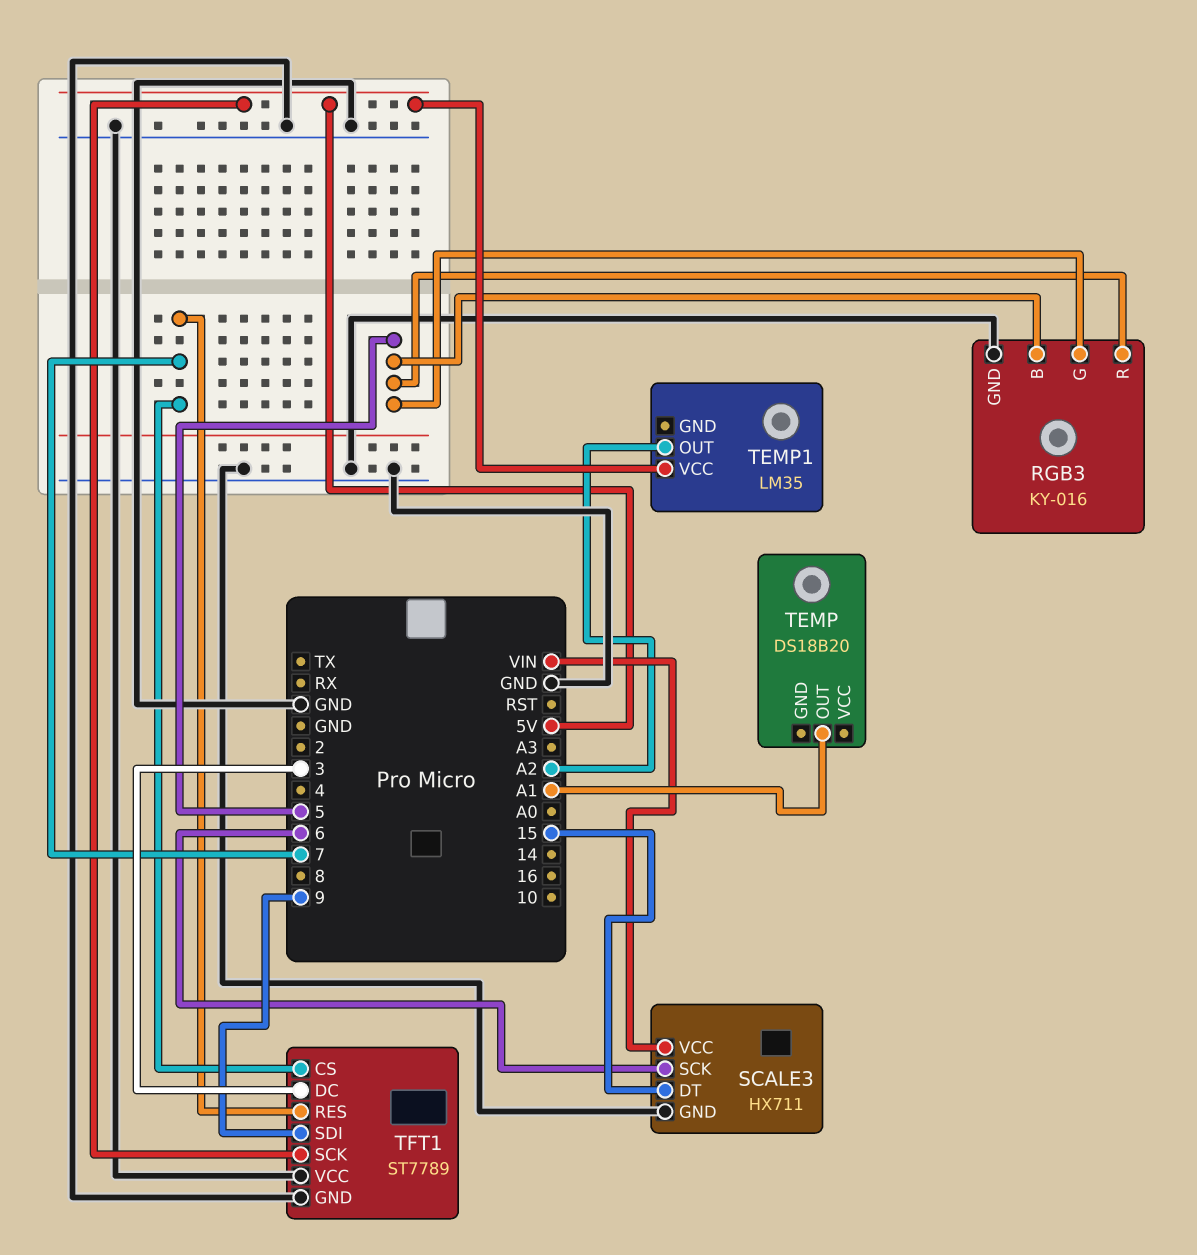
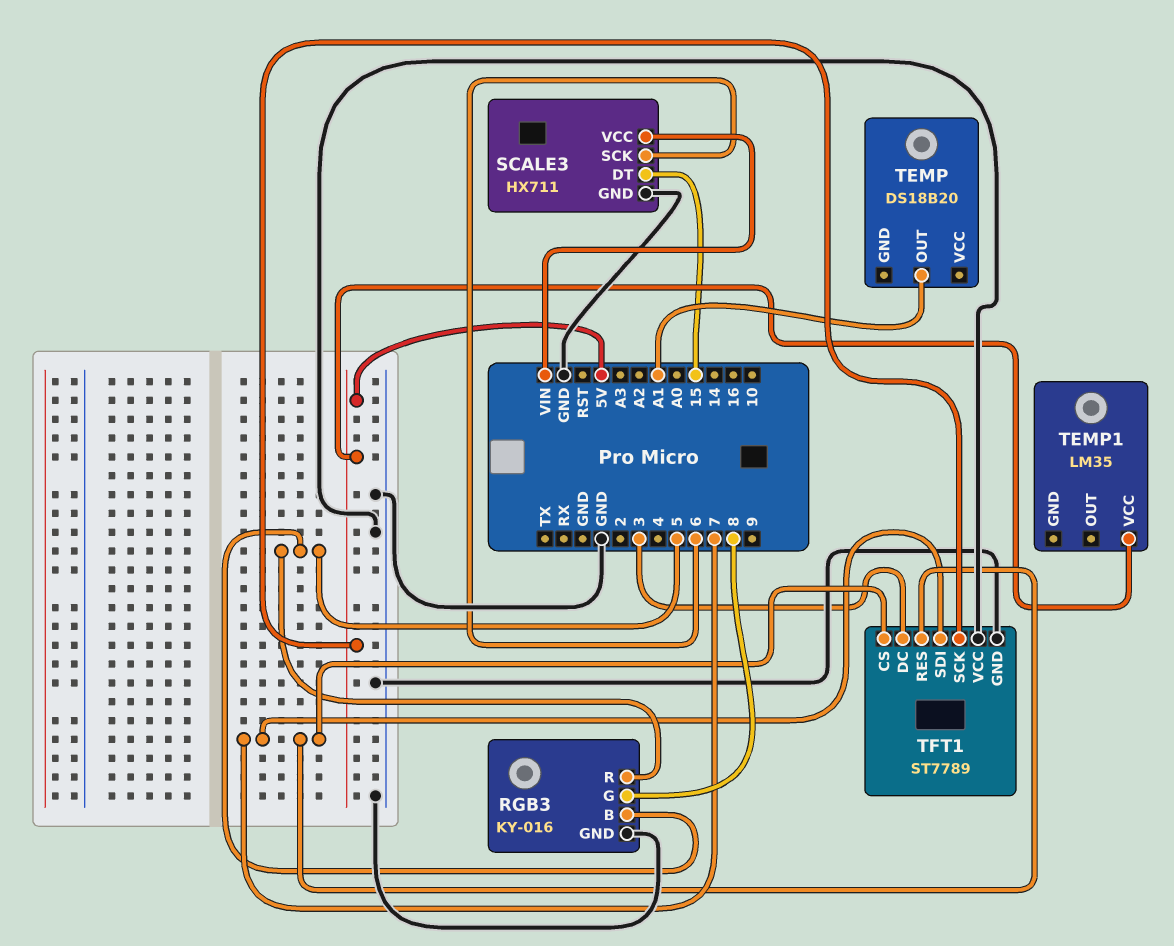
RGB3 pin G: 5 -> 8
TEMP1 pin OUT: A2 -> none
TFT1 pin SDI: 9 -> 7

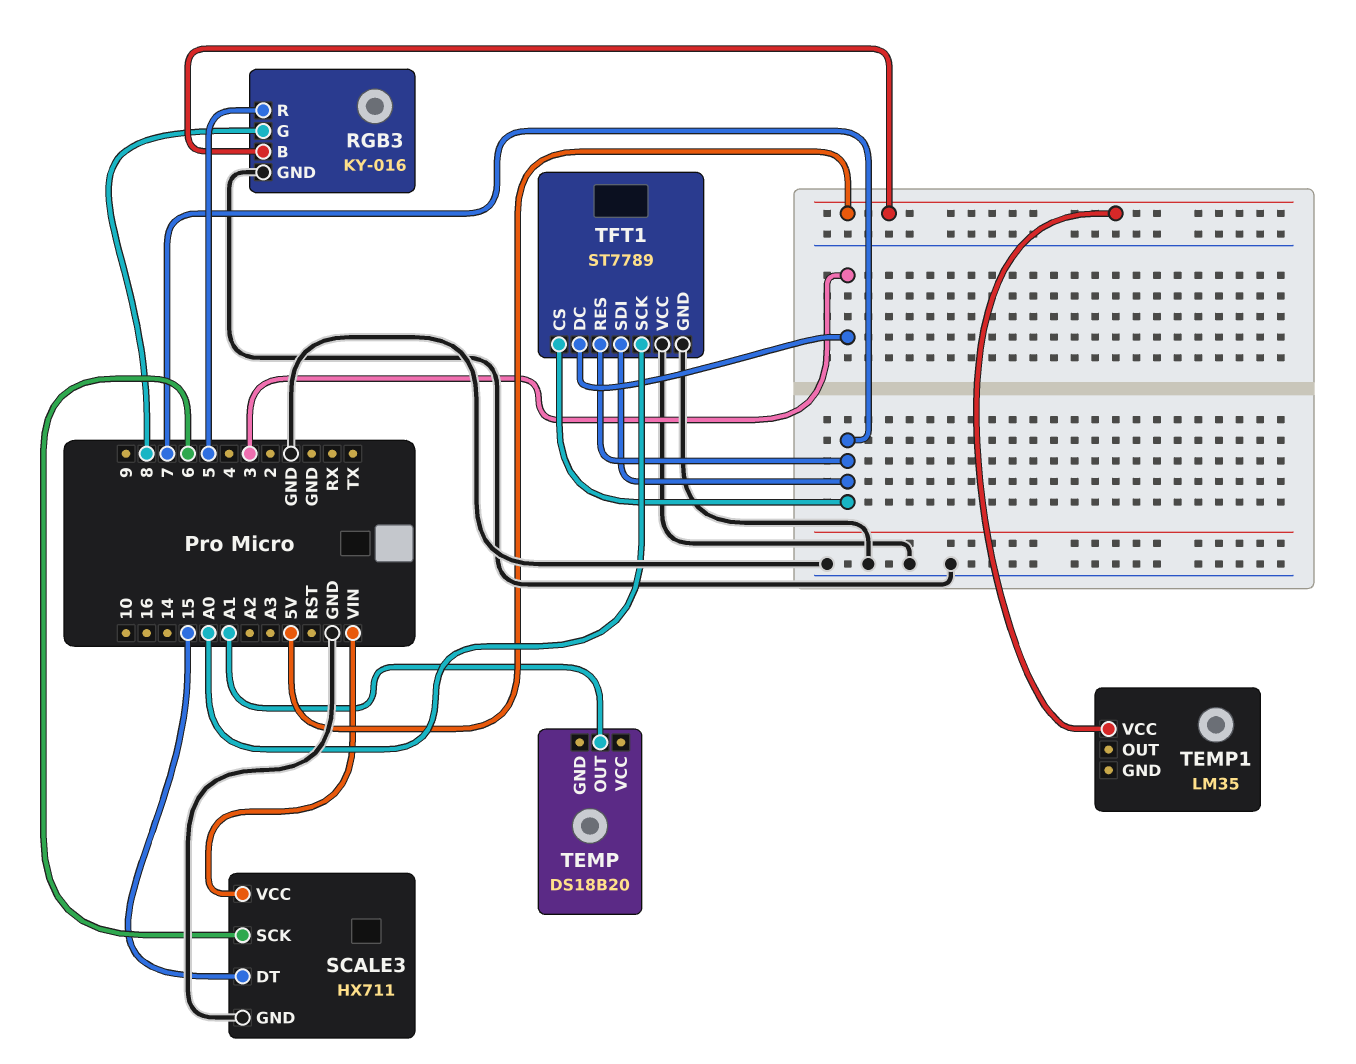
RGB3 pin B: 5 -> 5V
TFT1 pin SCK: 5V -> A0

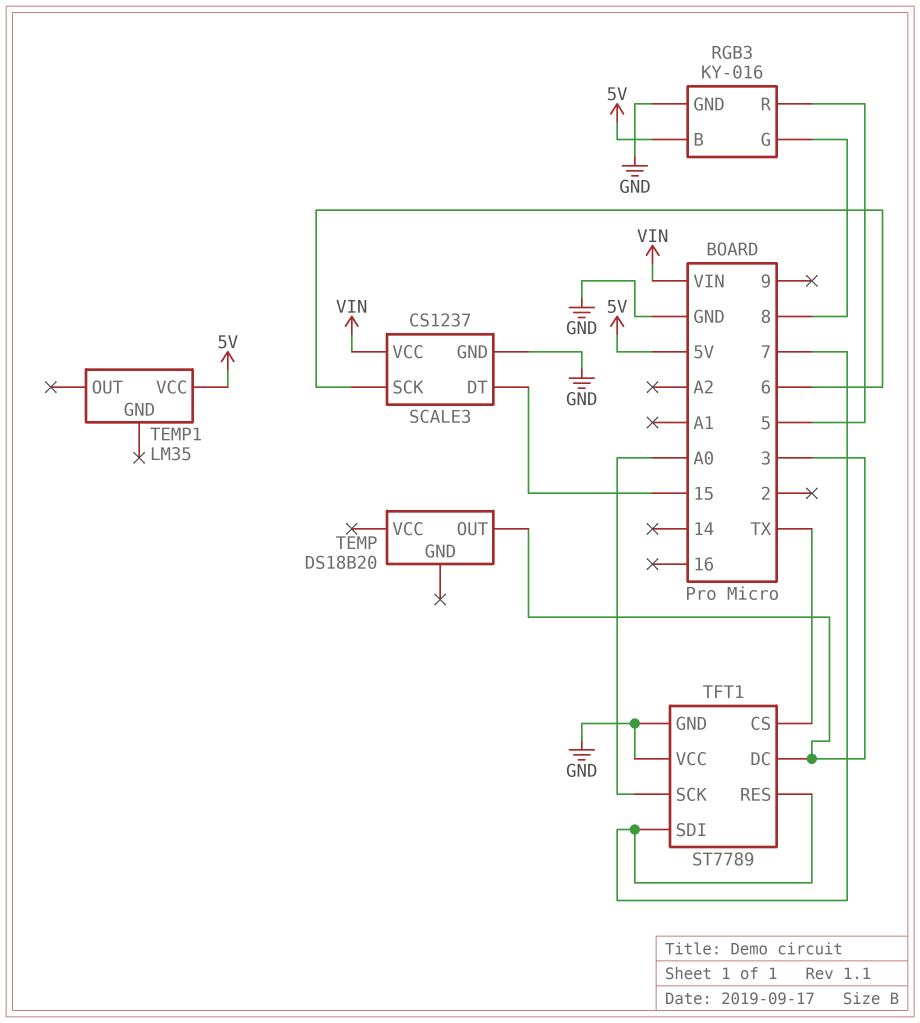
SCALE3: HX711 -> CS1237
TEMP pin OUT: A1 -> 3
TFT1 pin CS: 7 -> TX

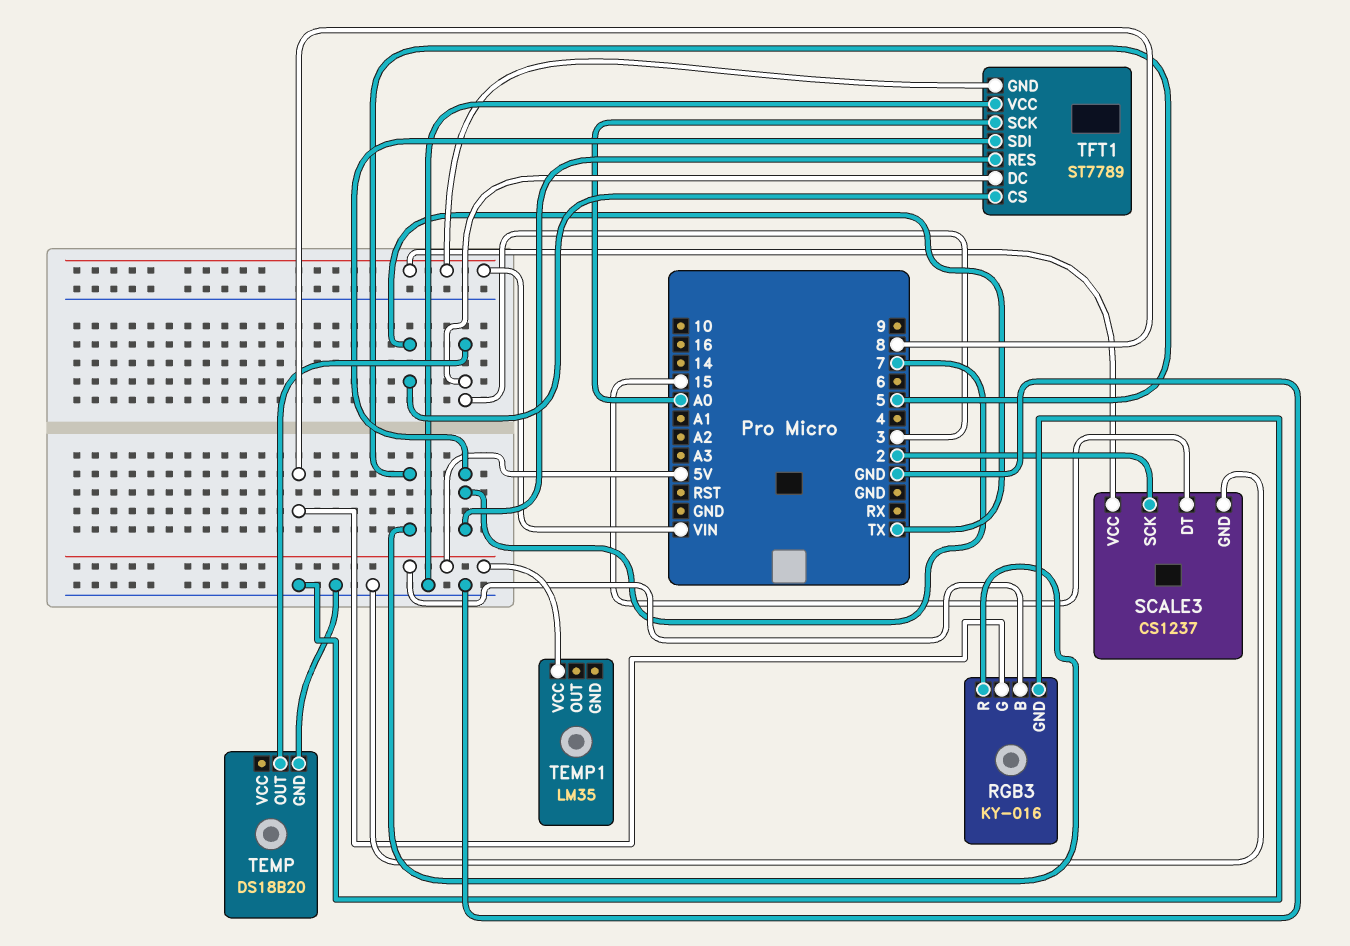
SCALE3 pin SCK: 6 -> 2
TEMP pin GND: none -> GND
TFT1 pin GND: GND -> VIN

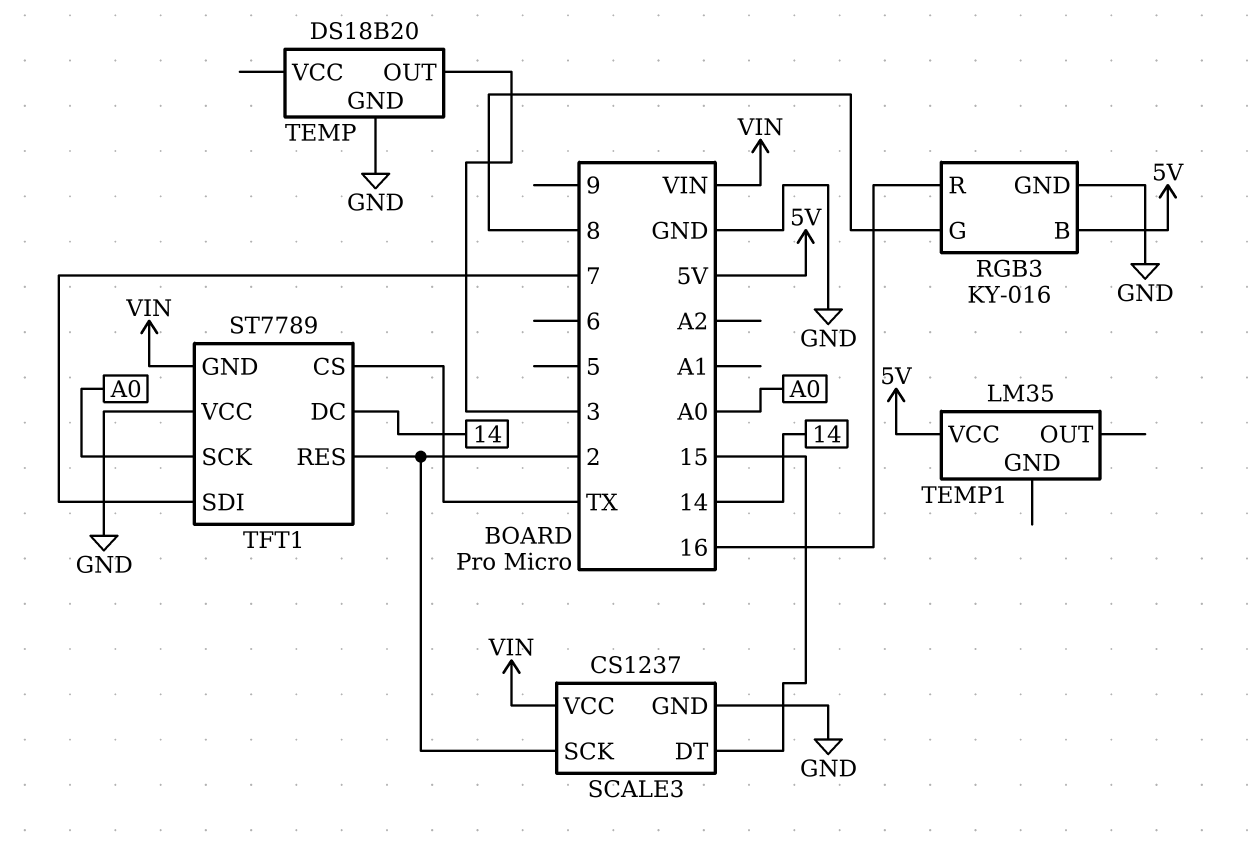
RGB3 pin R: 5 -> 16
TFT1 pin DC: 3 -> 14
TFT1 pin RES: 7 -> 2

